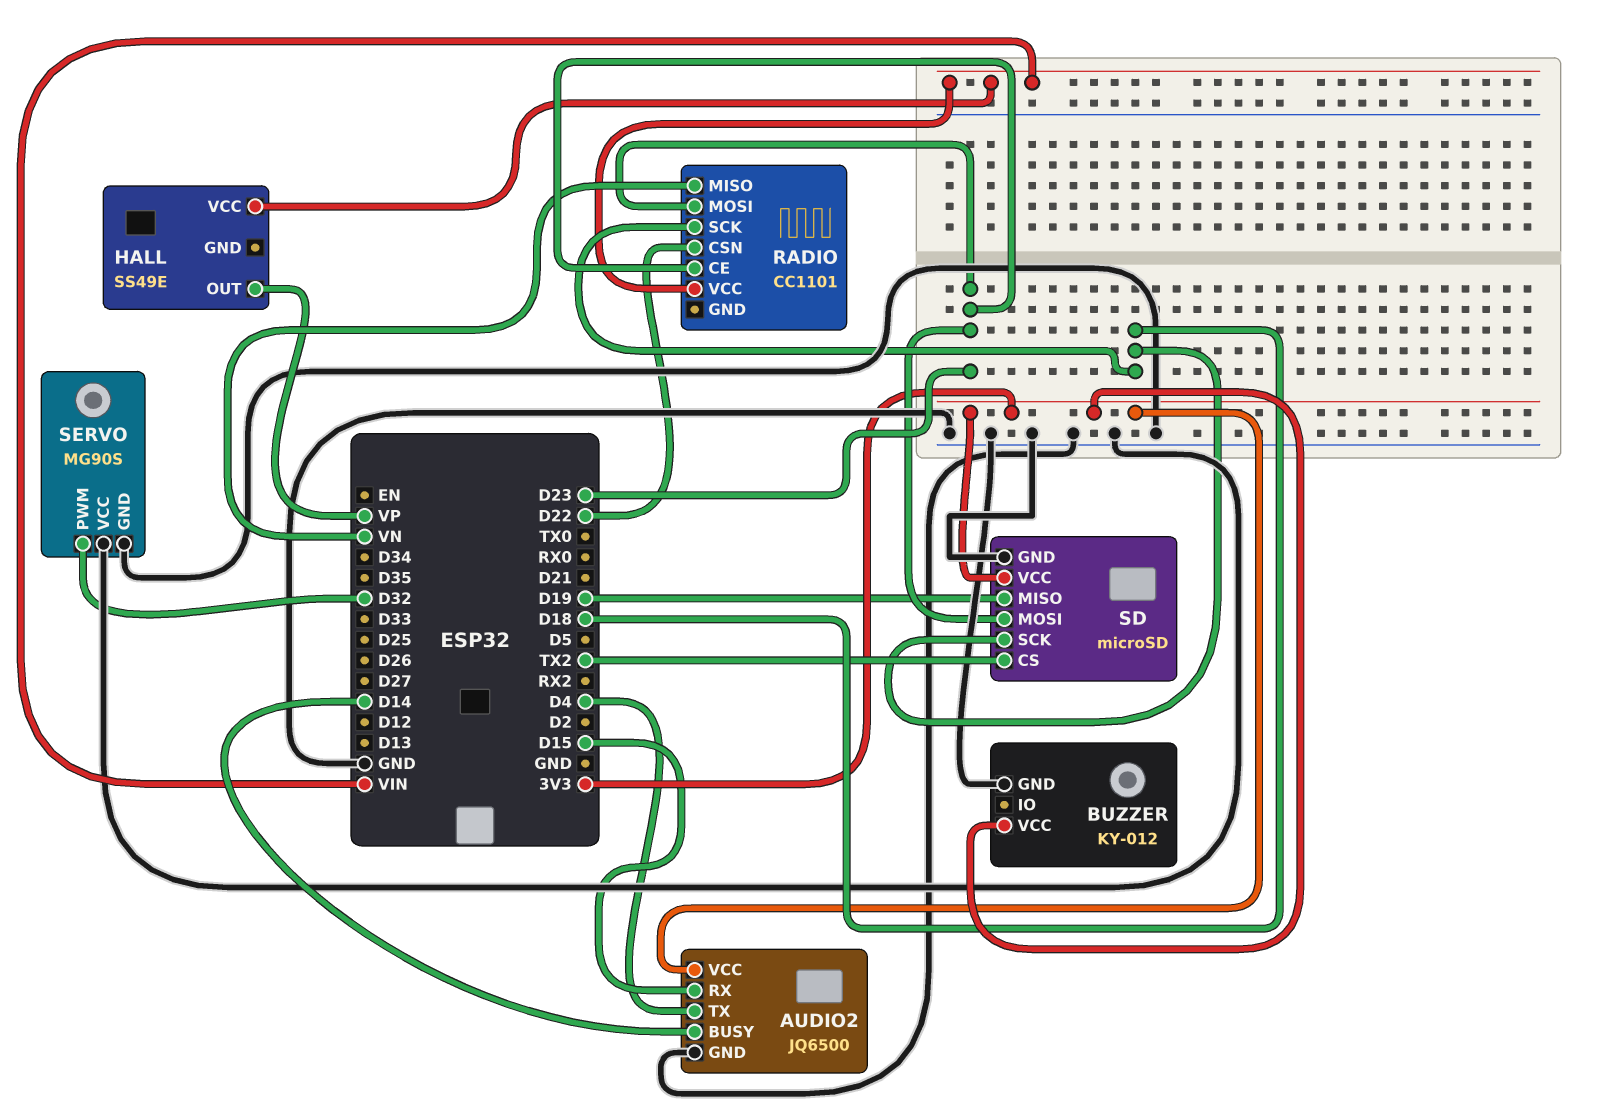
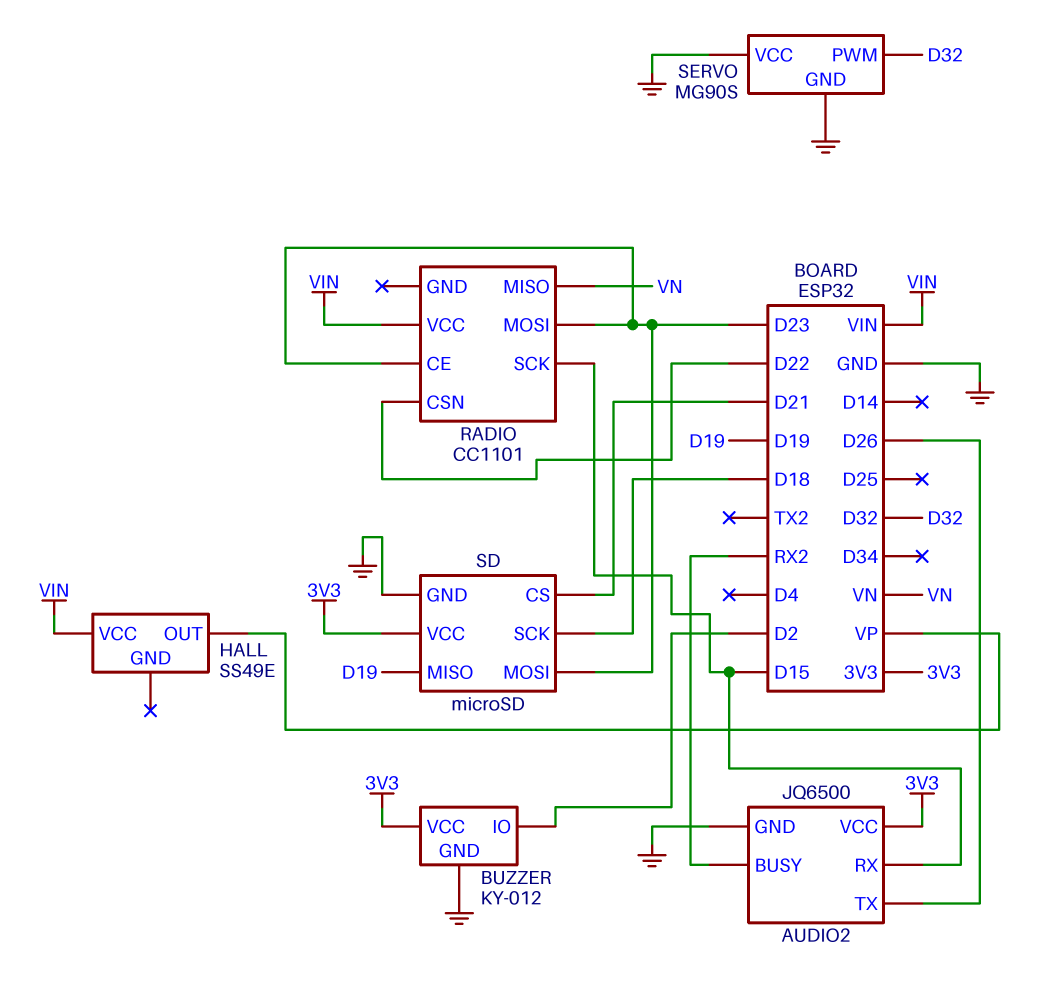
AUDIO2 pin BUSY: D14 -> RX2
AUDIO2 pin TX: D4 -> D26
BUZZER pin IO: none -> D2
RADIO pin SCK: D18 -> D15
SD pin CS: TX2 -> D21

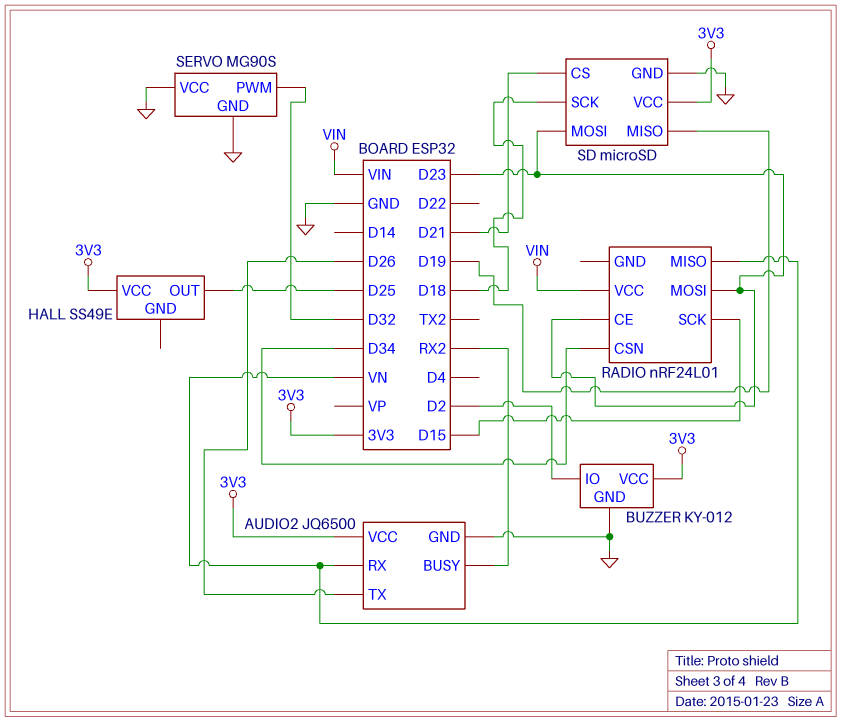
AUDIO2 pin RX: D15 -> VN
HALL pin OUT: VP -> D25
HALL pin VCC: VIN -> 3V3
RADIO: CC1101 -> nRF24L01
RADIO pin CSN: D22 -> D34

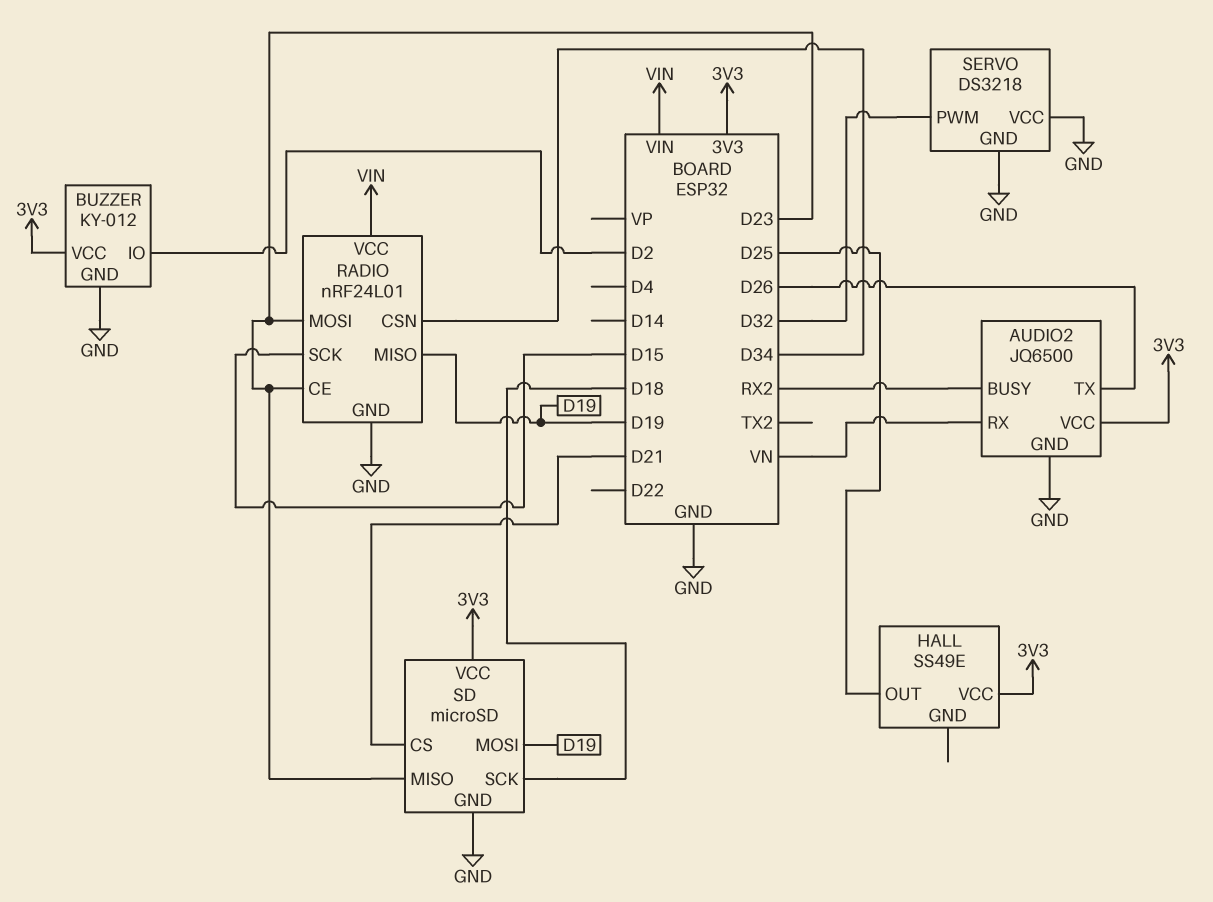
RADIO pin GND: none -> GND
RADIO pin MISO: VN -> D19
SD pin MISO: D19 -> D23
SD pin MOSI: D23 -> D19
SERVO: MG90S -> DS3218

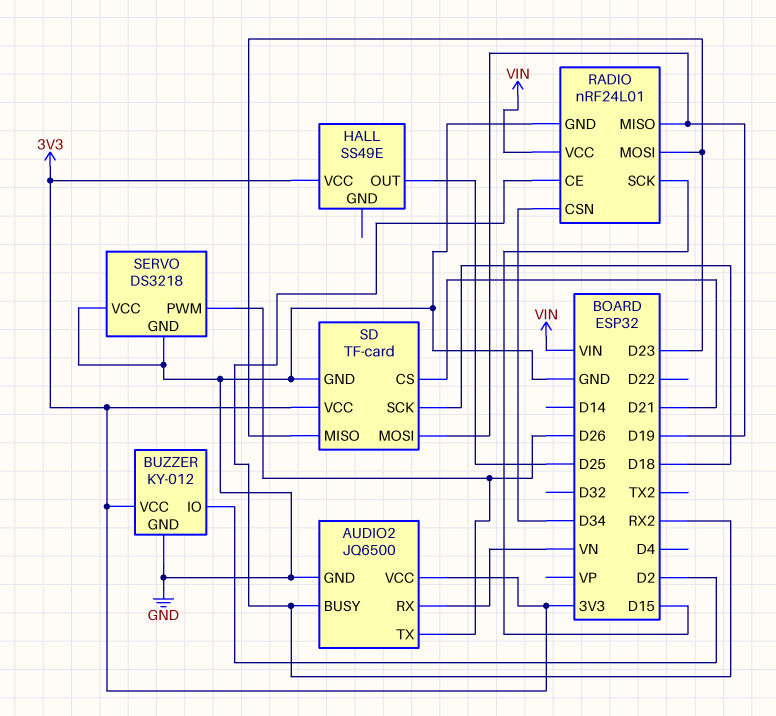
RADIO pin CE: D23 -> RX2
SD: microSD -> TF-card
SERVO pin PWM: D32 -> D26

